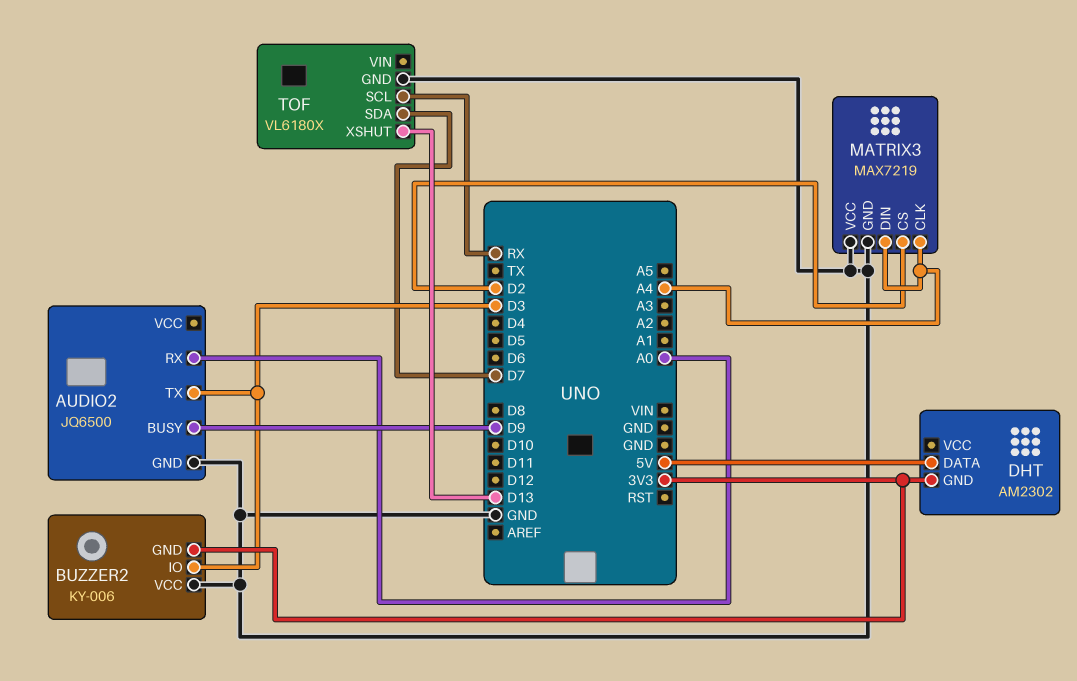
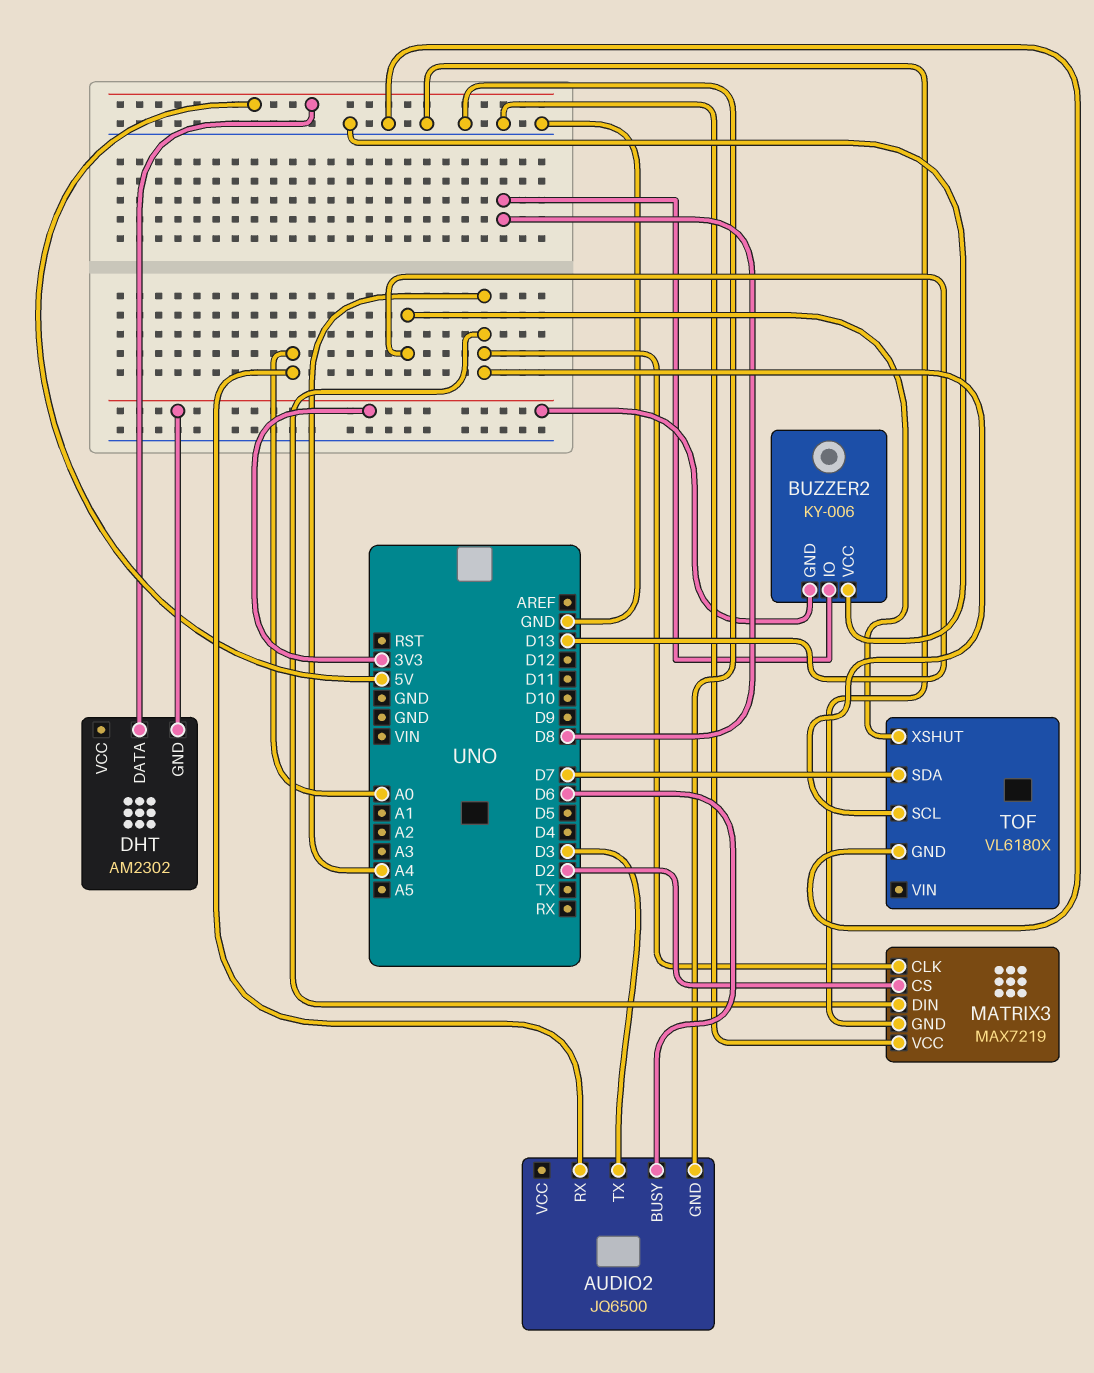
AUDIO2 pin BUSY: D9 -> D6
BUZZER2 pin IO: D3 -> D8
TOF pin SCL: RX -> A4

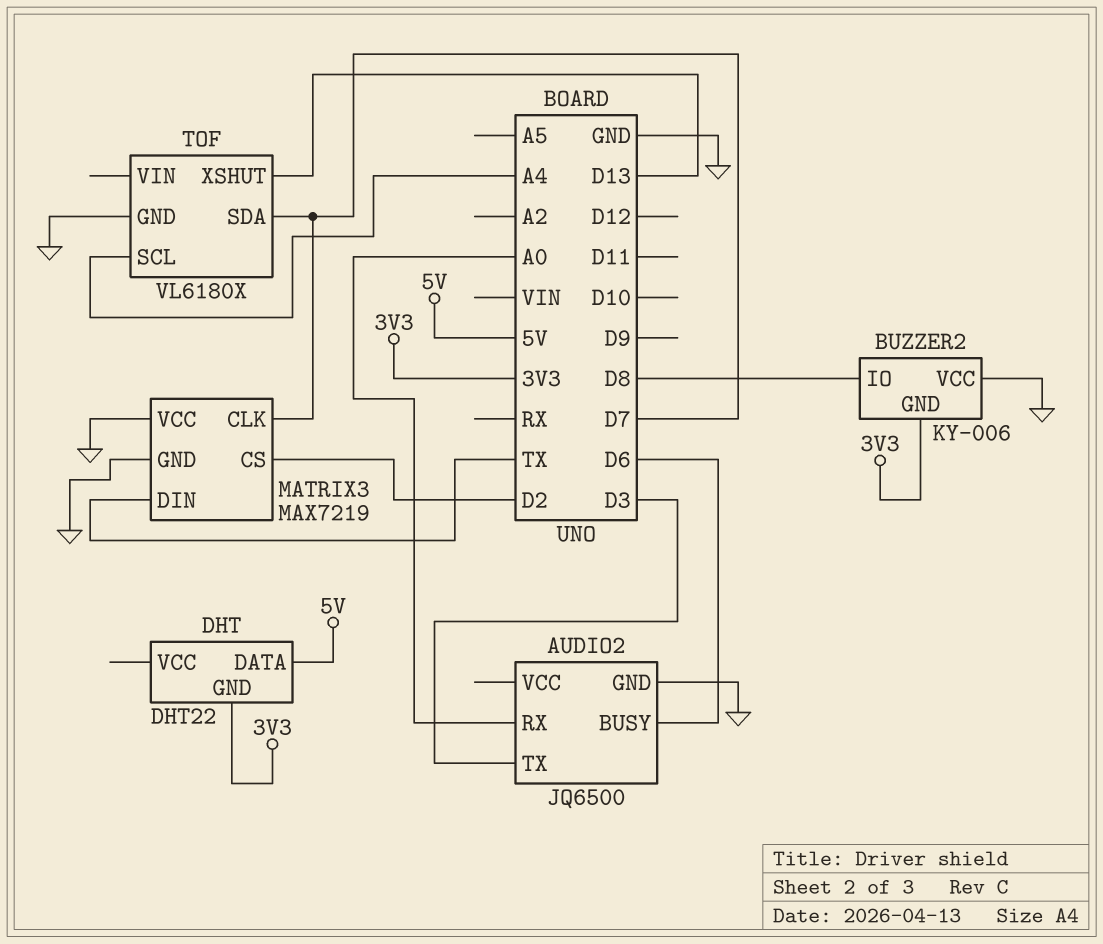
DHT: AM2302 -> DHT22
MATRIX3 pin CLK: A4 -> D7
MATRIX3 pin DIN: A4 -> TX

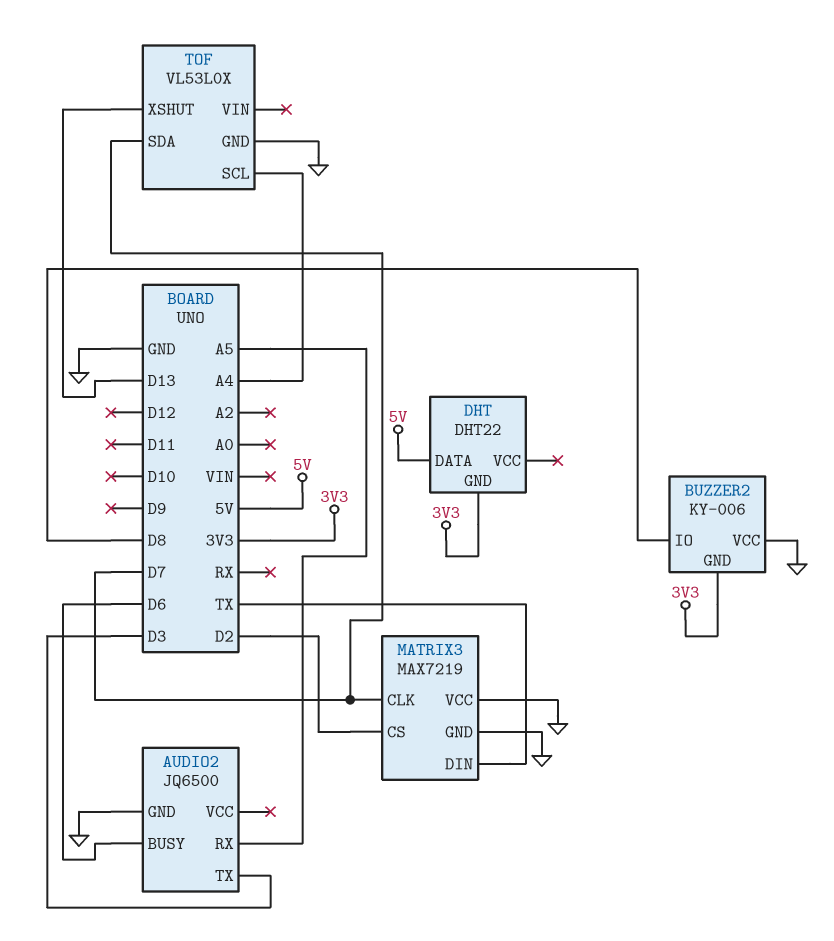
AUDIO2 pin RX: A0 -> A5
TOF: VL6180X -> VL53L0X

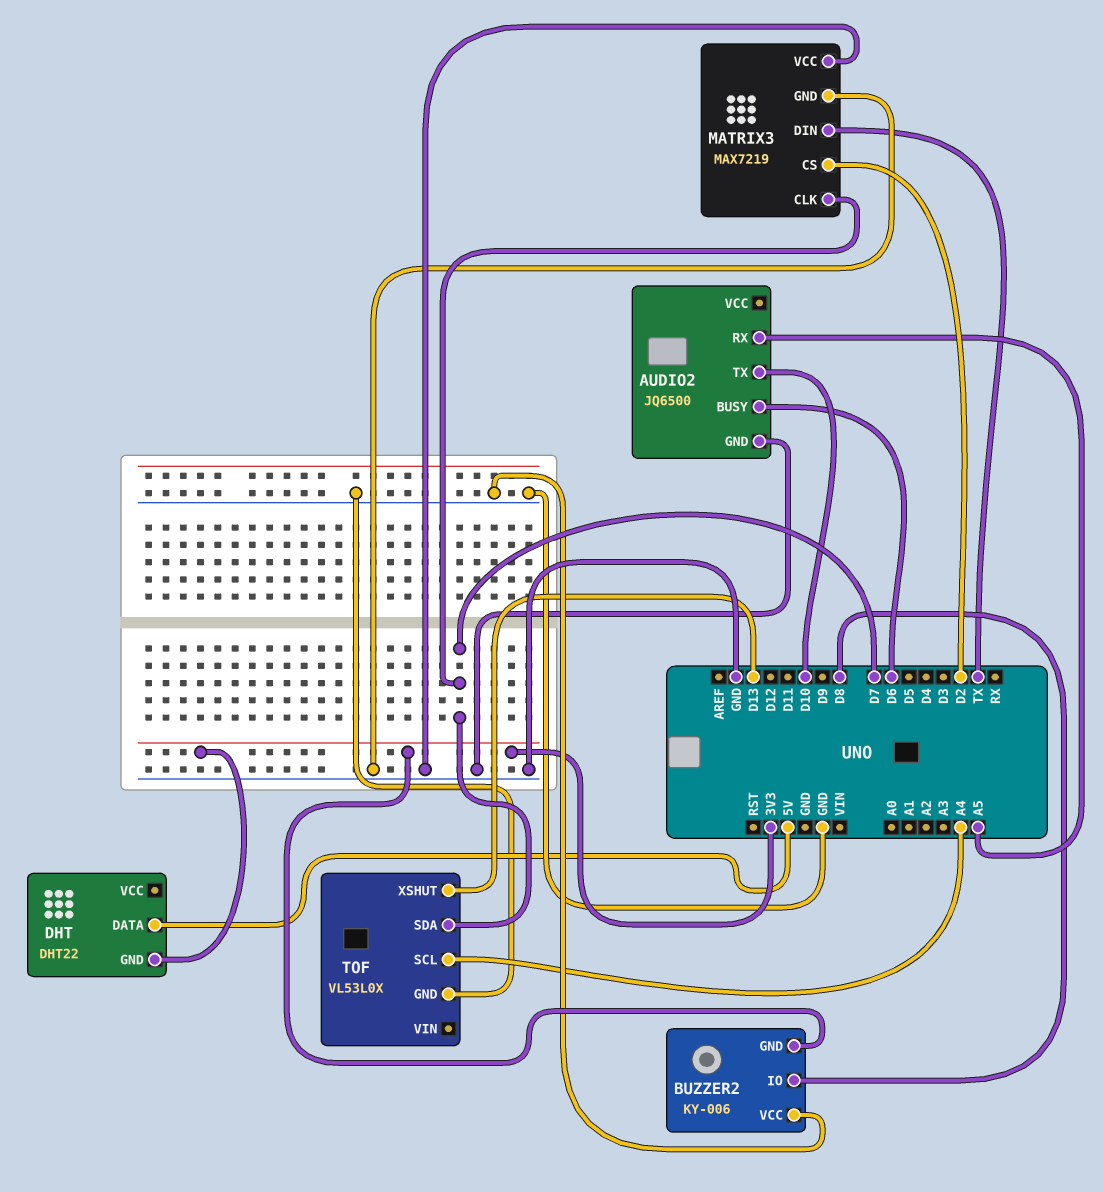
AUDIO2 pin TX: D3 -> D10

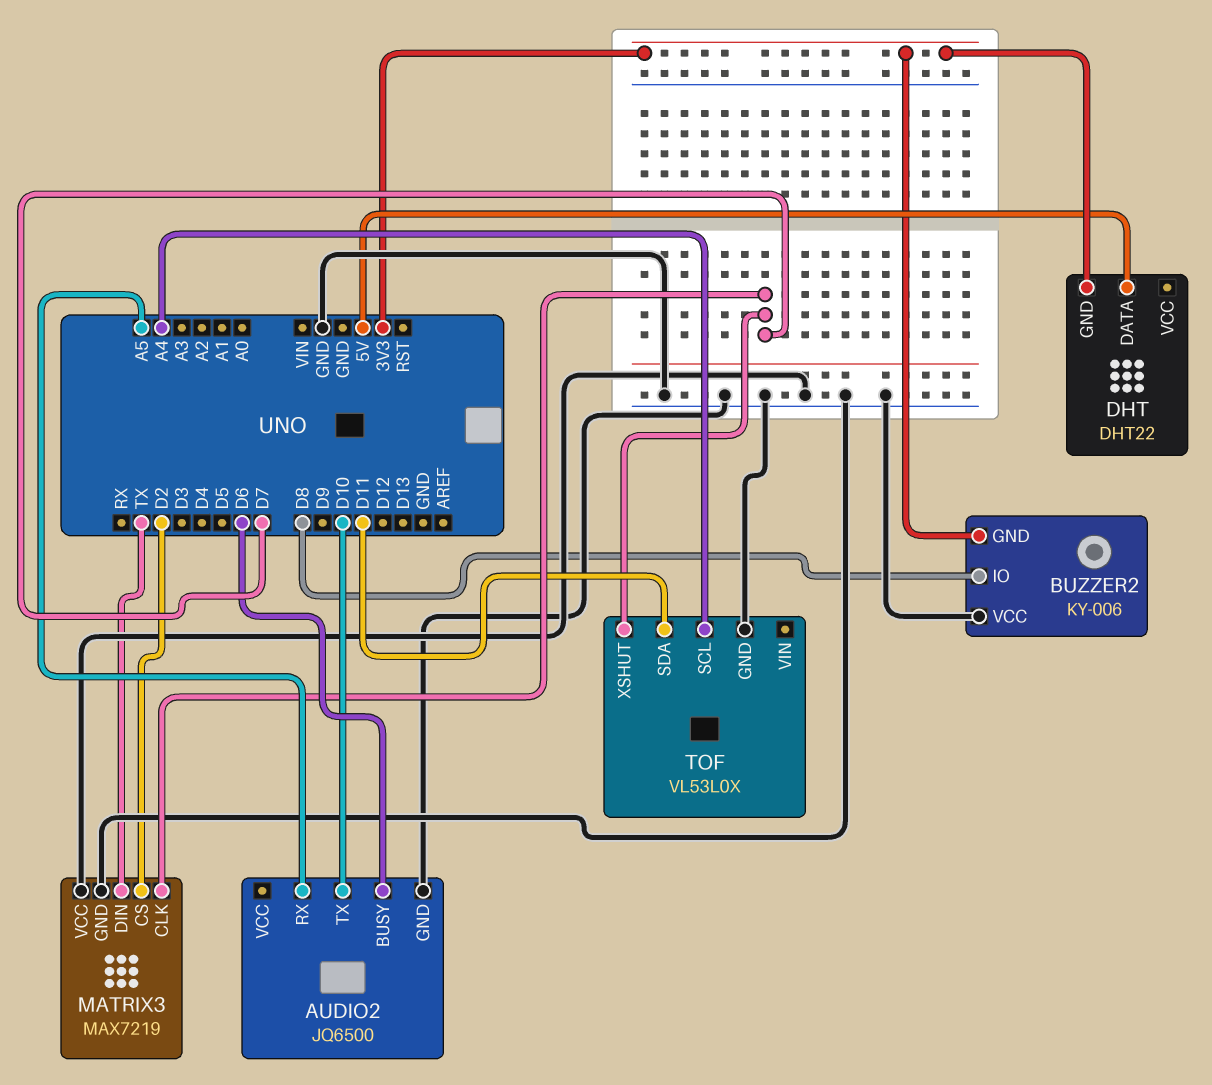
TOF pin SDA: D7 -> D11
TOF pin XSHUT: D13 -> D7

